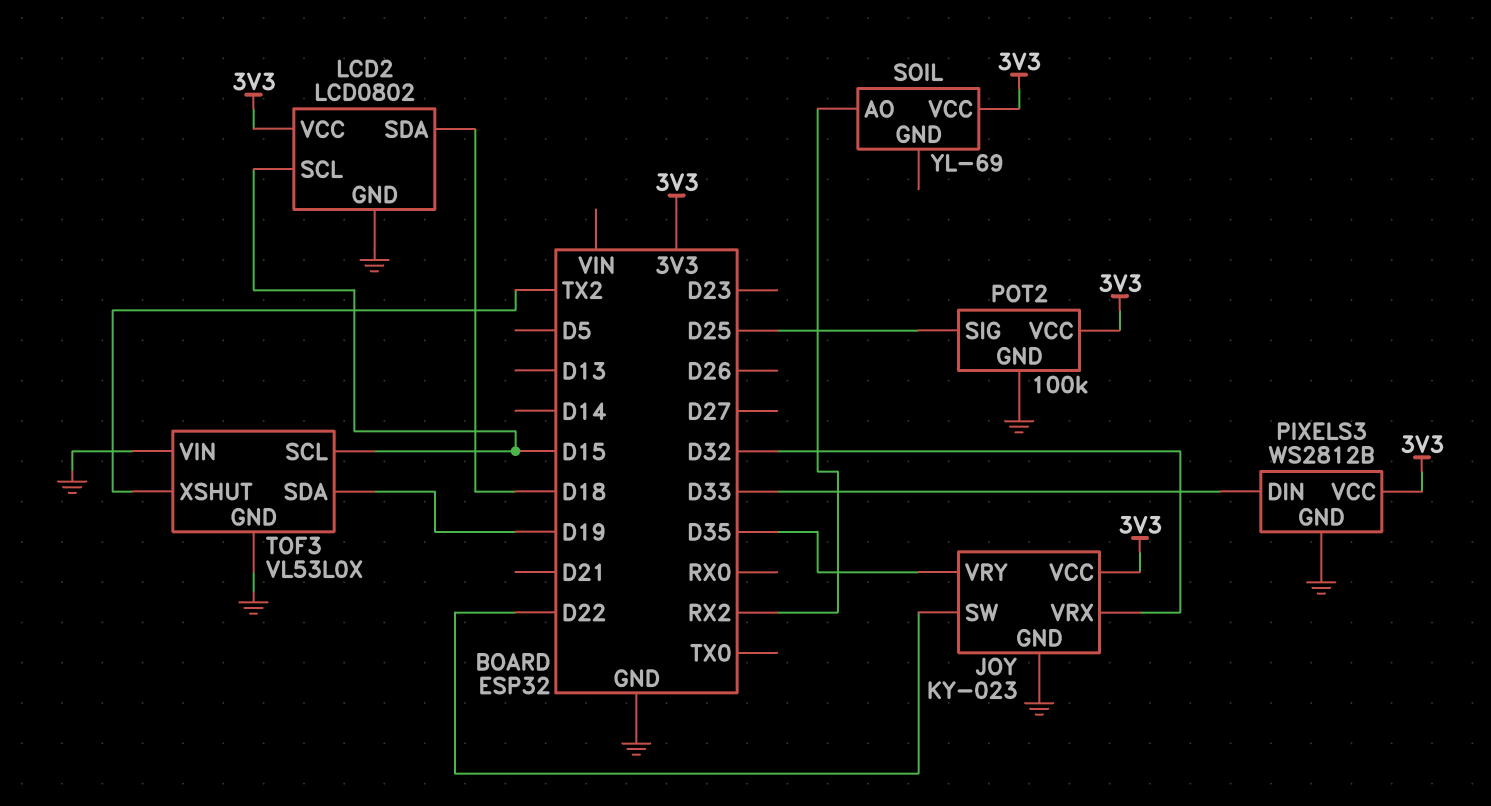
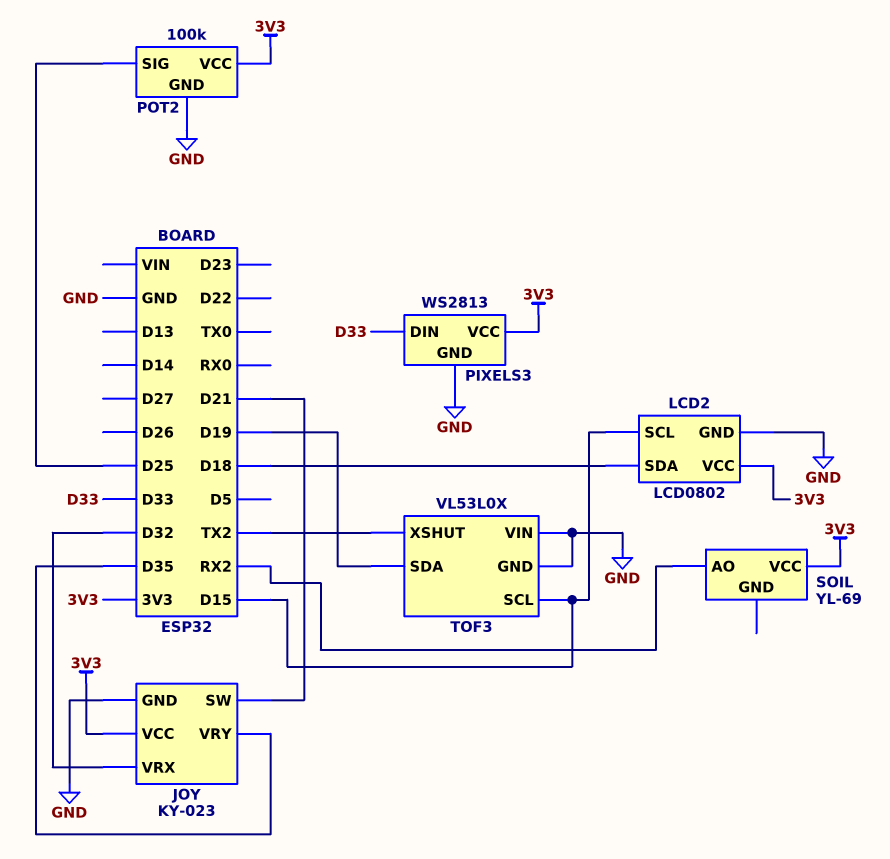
JOY pin SW: D22 -> D21
PIXELS3: WS2812B -> WS2813

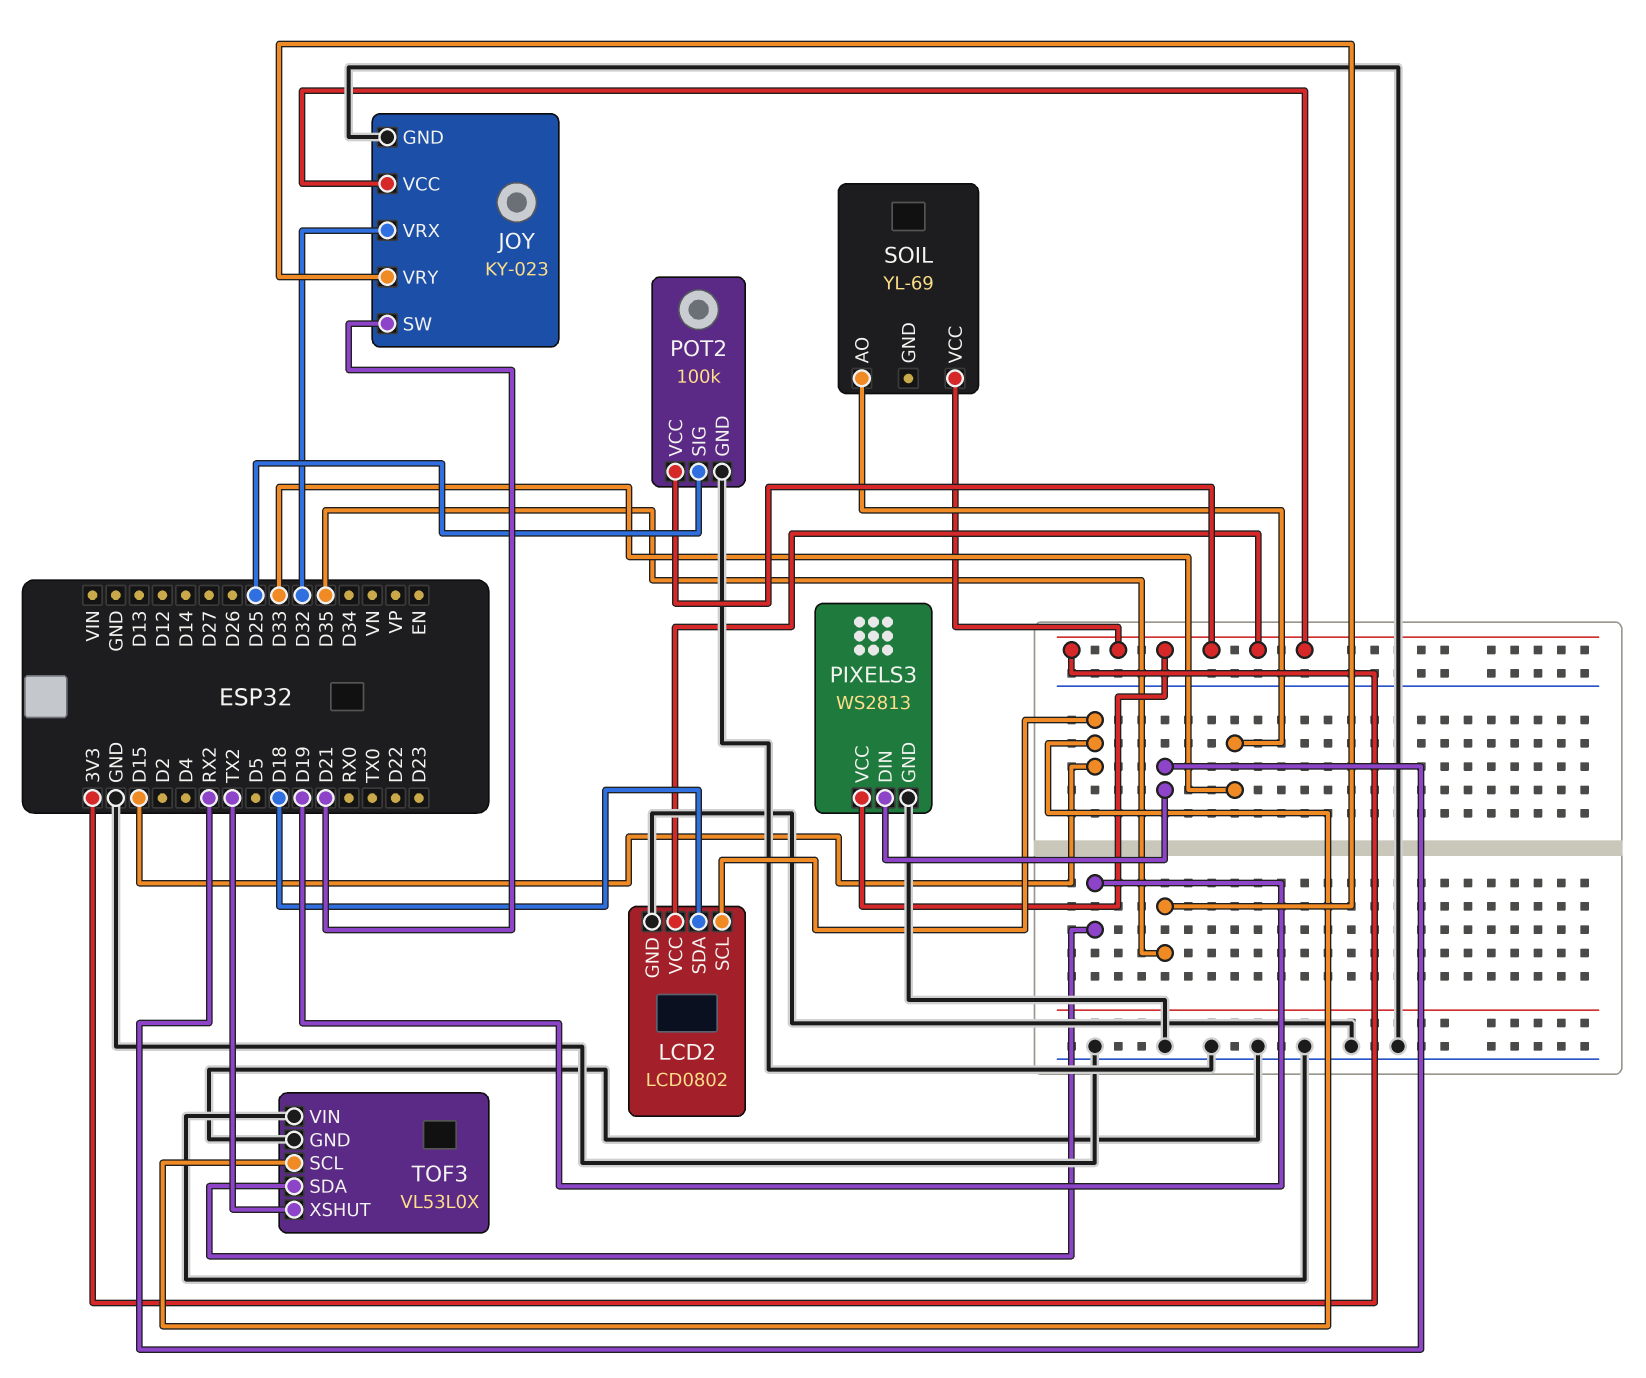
PIXELS3 pin DIN: D33 -> RX2
SOIL pin AO: RX2 -> D33

